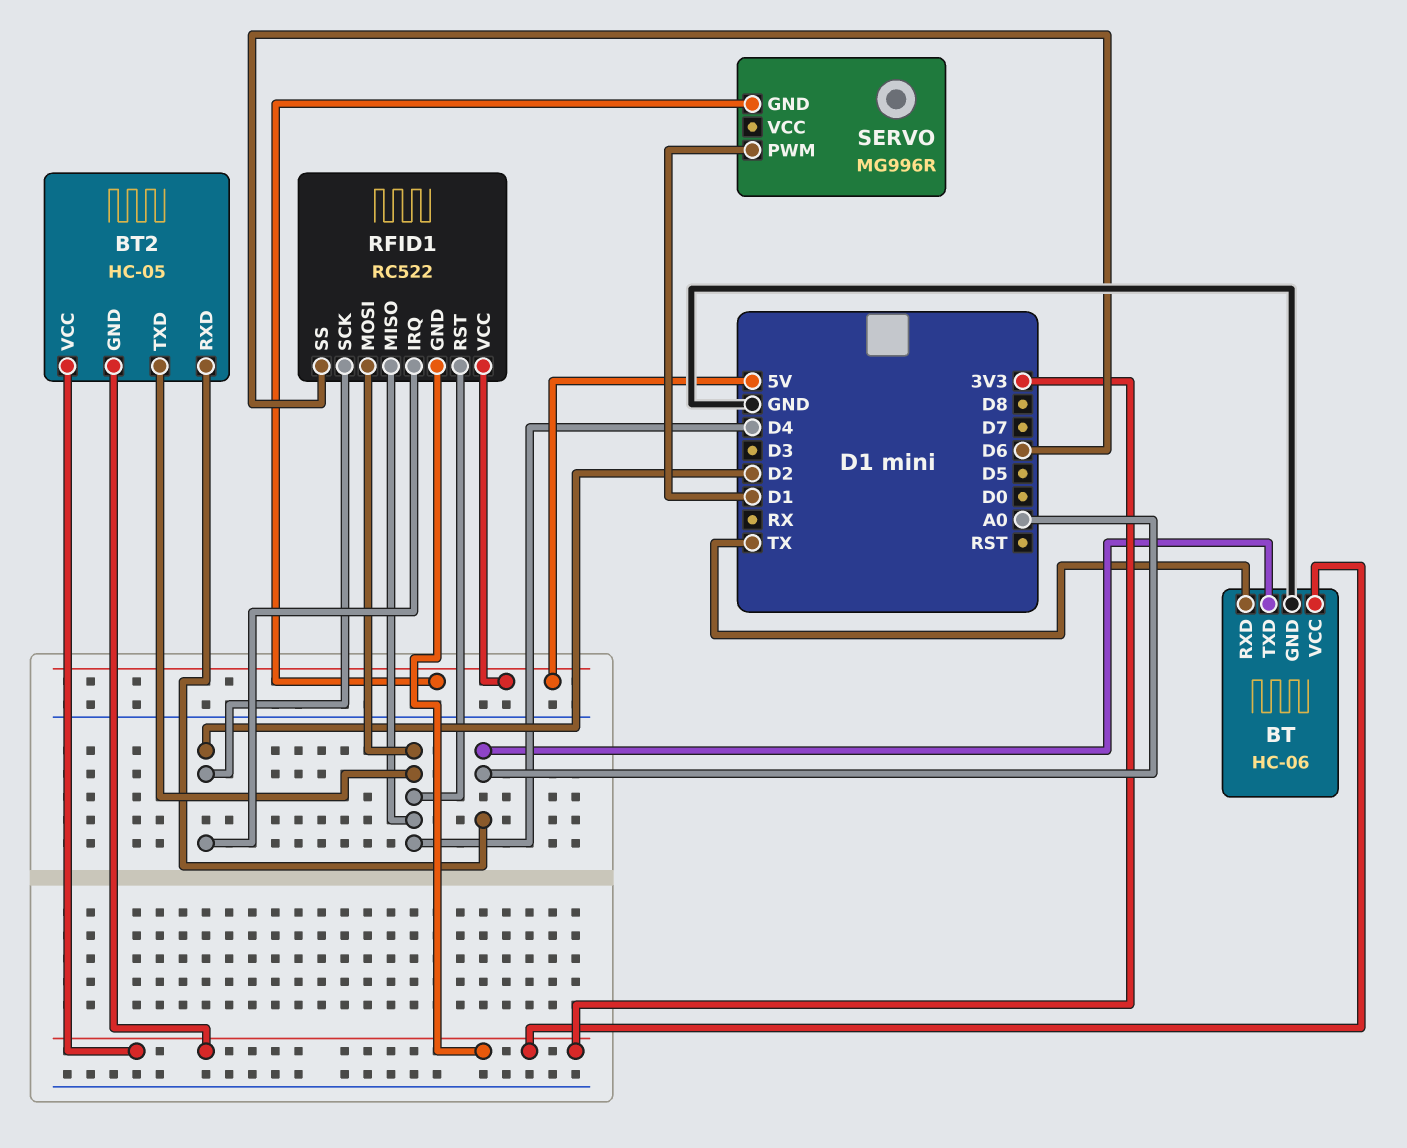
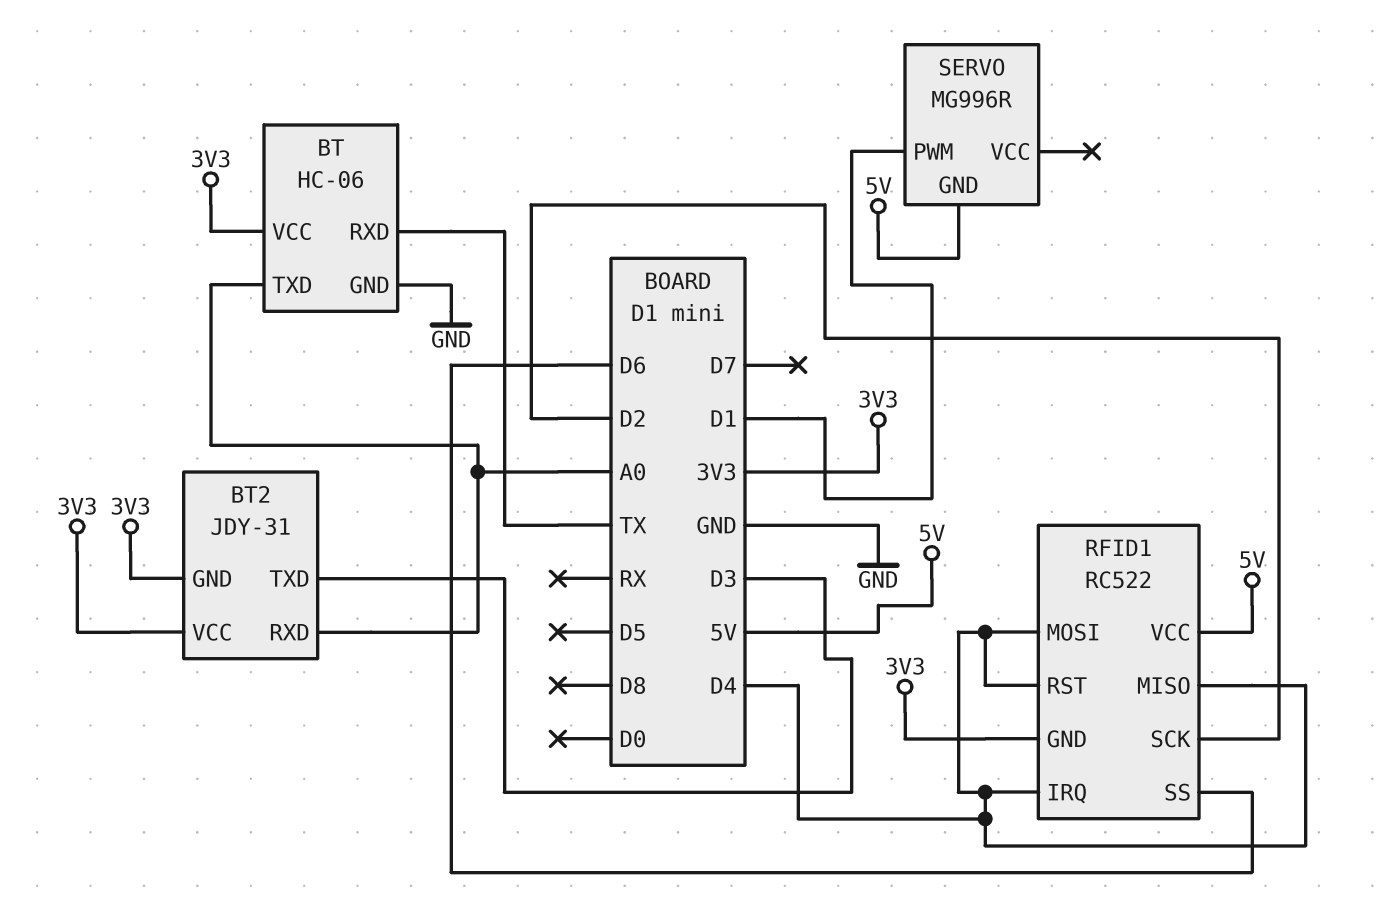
BT2: HC-05 -> JDY-31
BT2 pin TXD: D4 -> D3
RFID1 pin IRQ: D2 -> D4

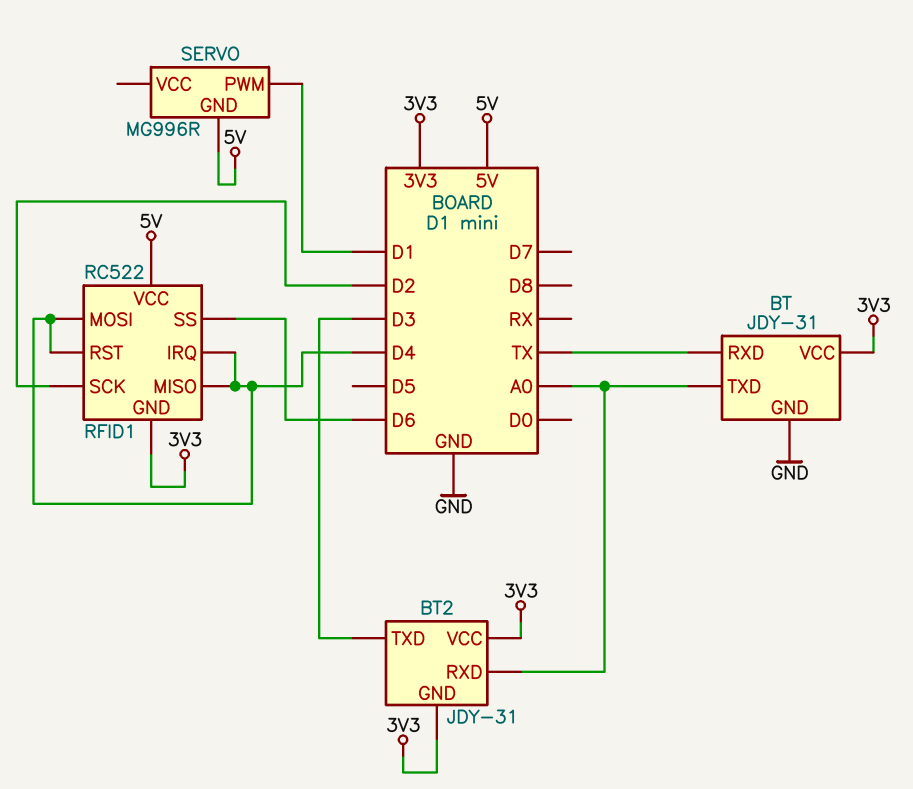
BT: HC-06 -> JDY-31

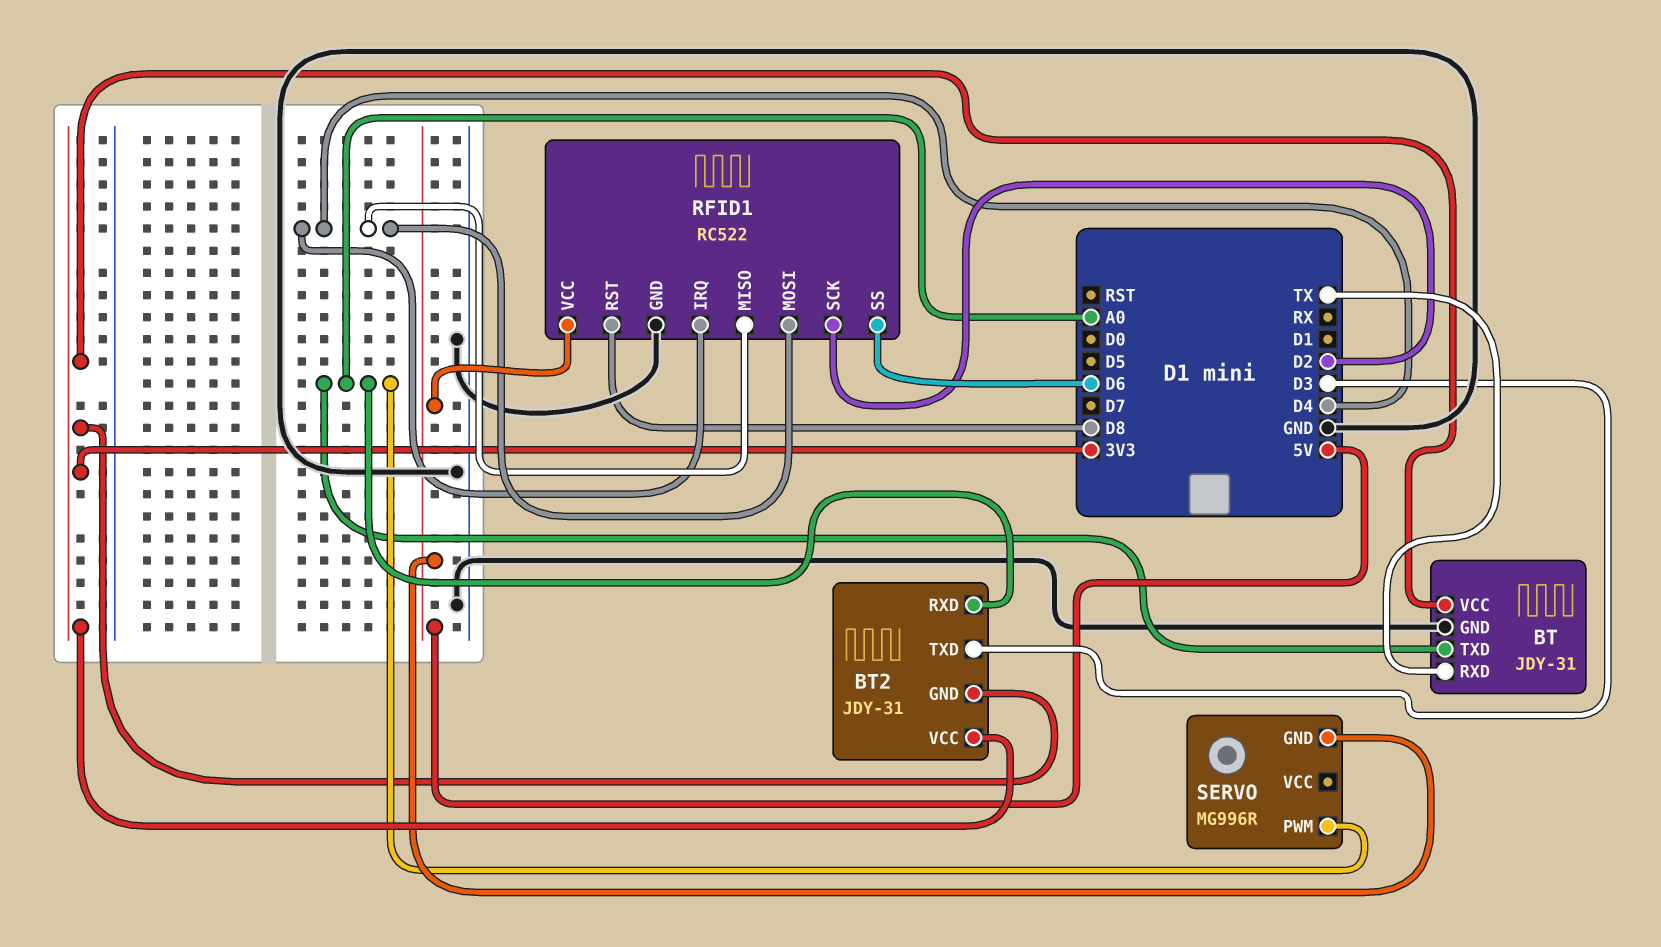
RFID1 pin GND: 3V3 -> GND
RFID1 pin RST: D4 -> D8
SERVO pin PWM: D1 -> A0

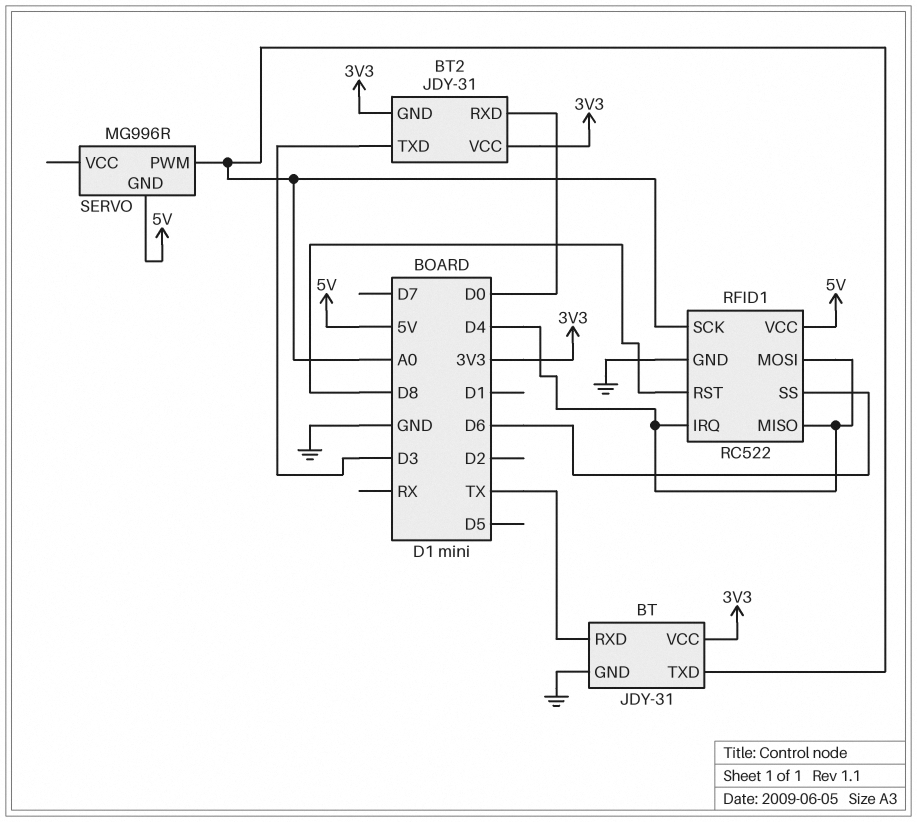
BT2 pin RXD: A0 -> D0
RFID1 pin SCK: D2 -> A0

